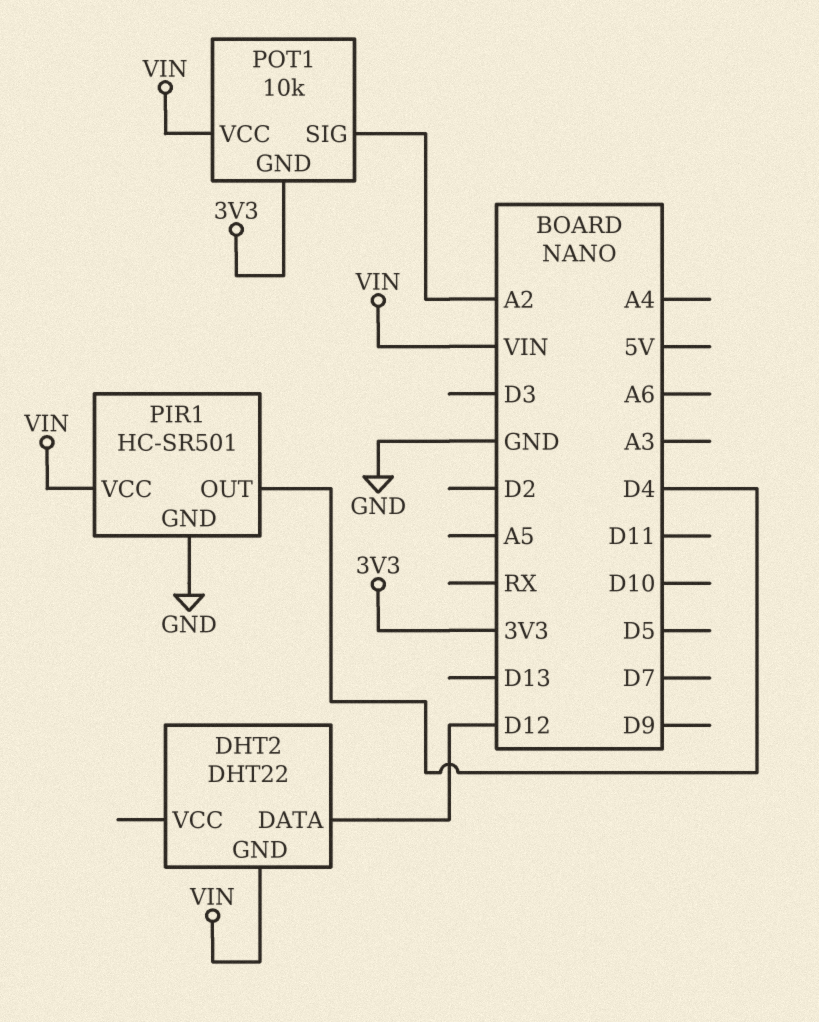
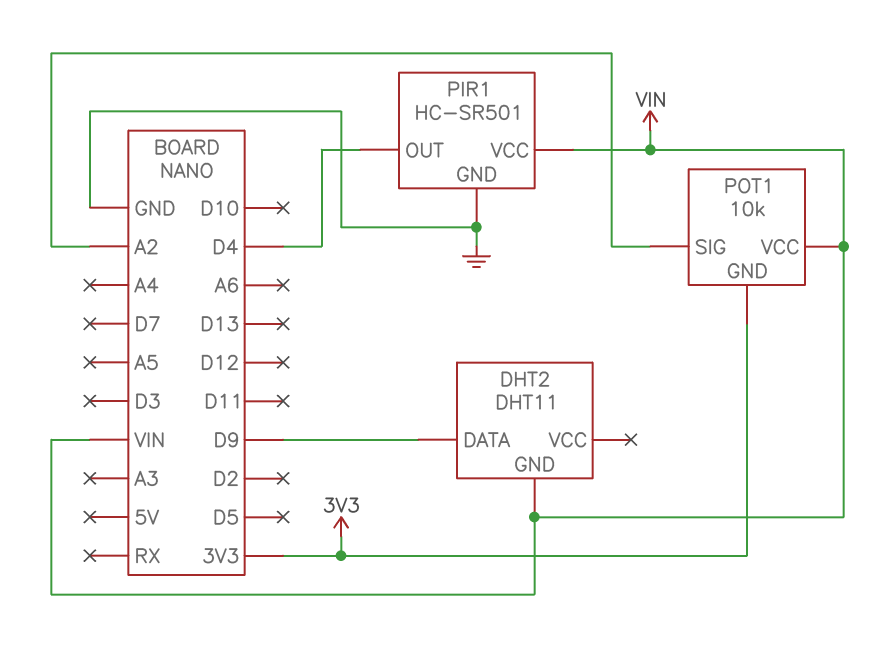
DHT2: DHT22 -> DHT11
DHT2 pin DATA: D12 -> D9

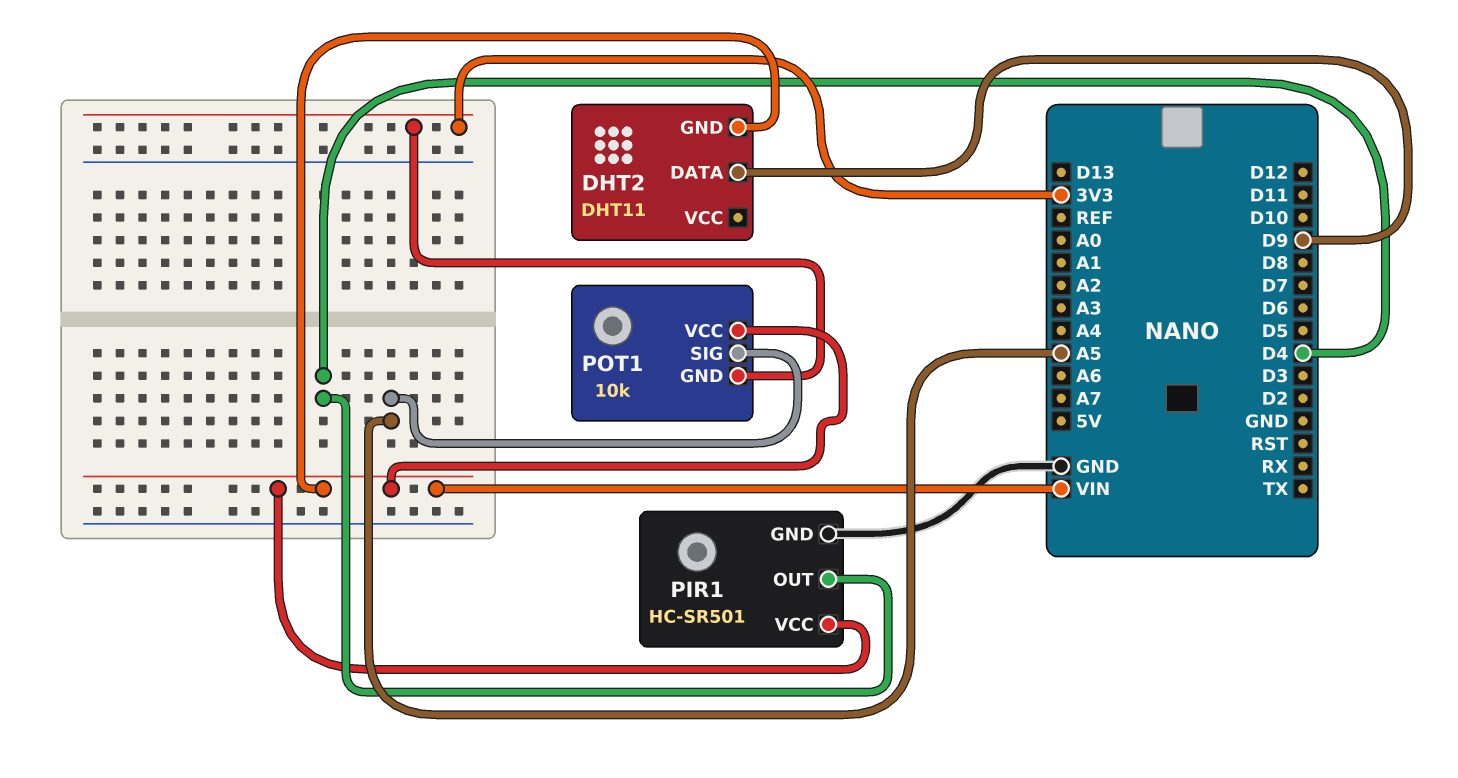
POT1 pin SIG: A2 -> A5

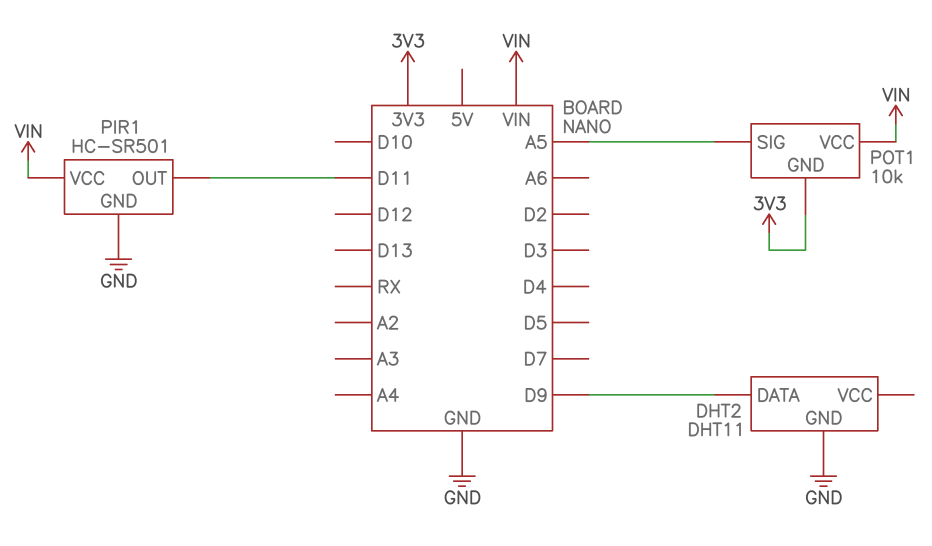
DHT2 pin GND: VIN -> GND
PIR1 pin OUT: D4 -> D11

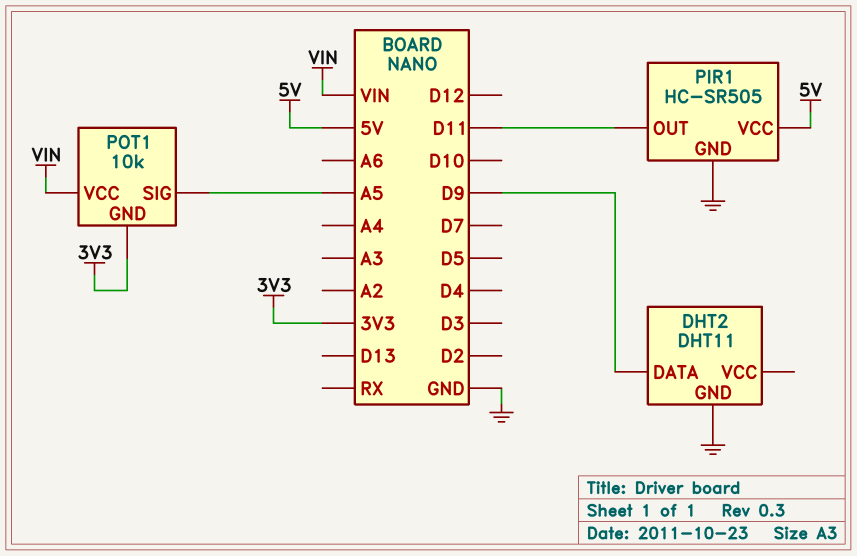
PIR1: HC-SR501 -> HC-SR505
PIR1 pin VCC: VIN -> 5V

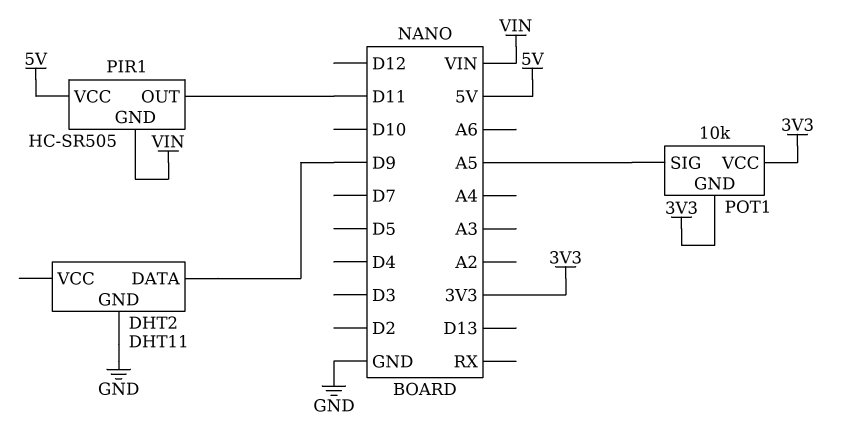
PIR1 pin GND: GND -> VIN
POT1 pin VCC: VIN -> 3V3

